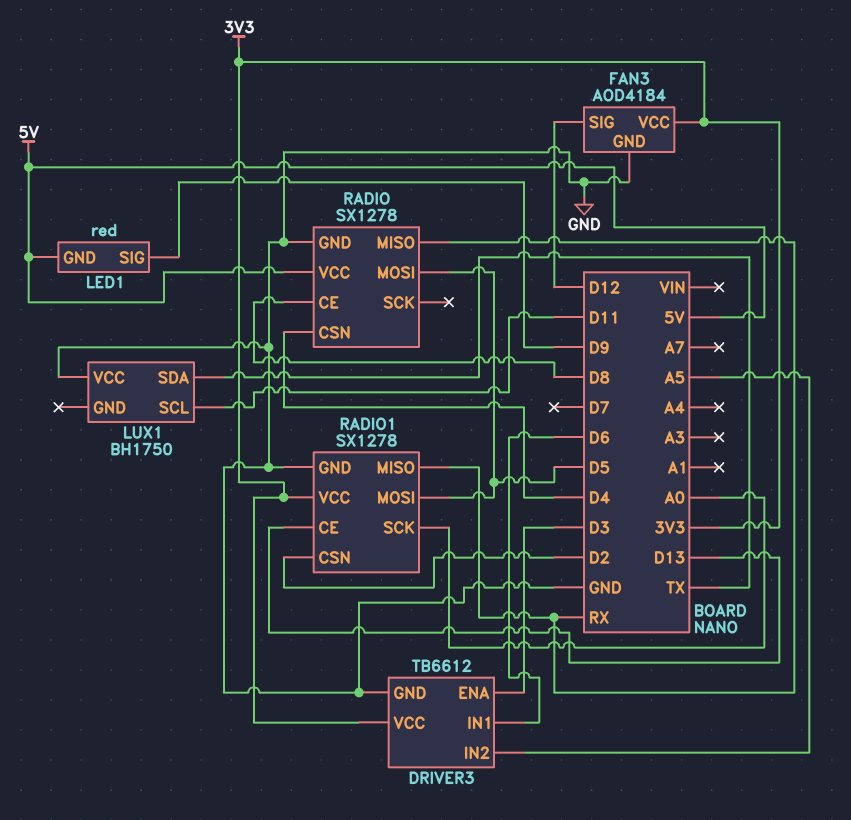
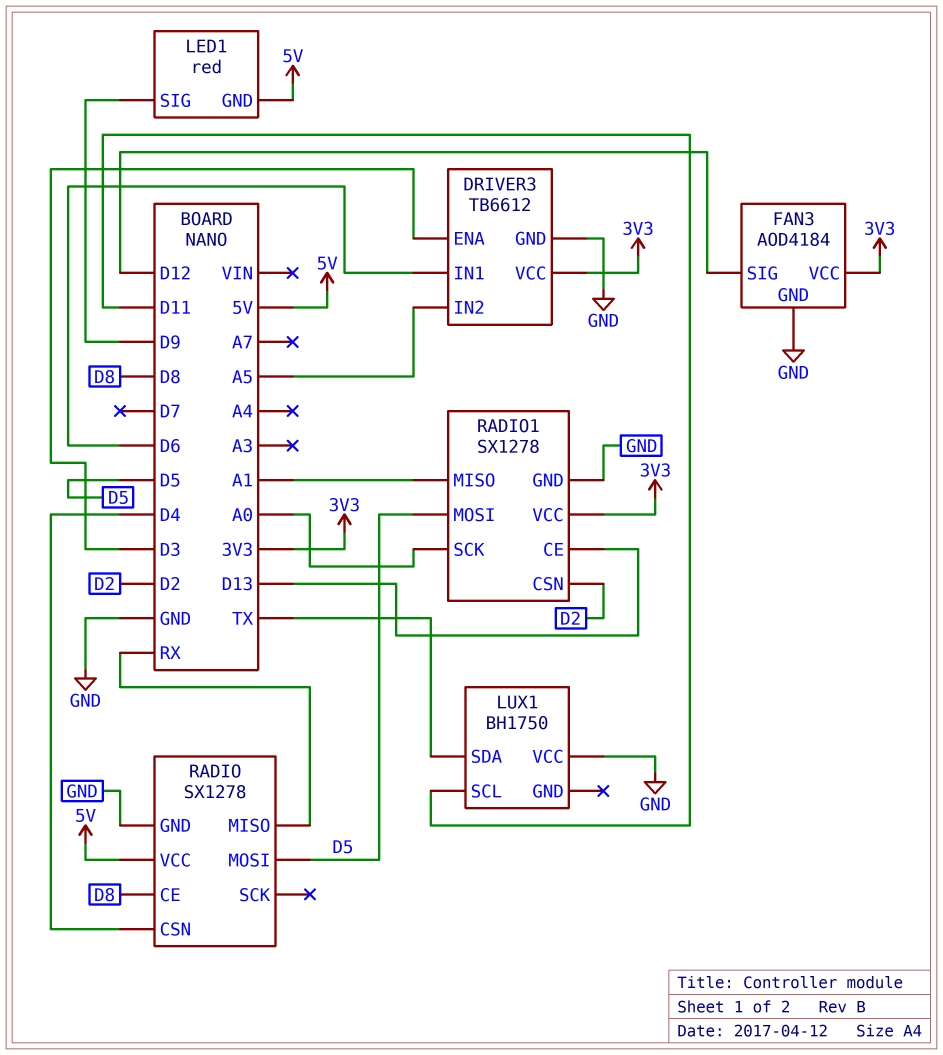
RADIO1 pin MISO: RX -> A1

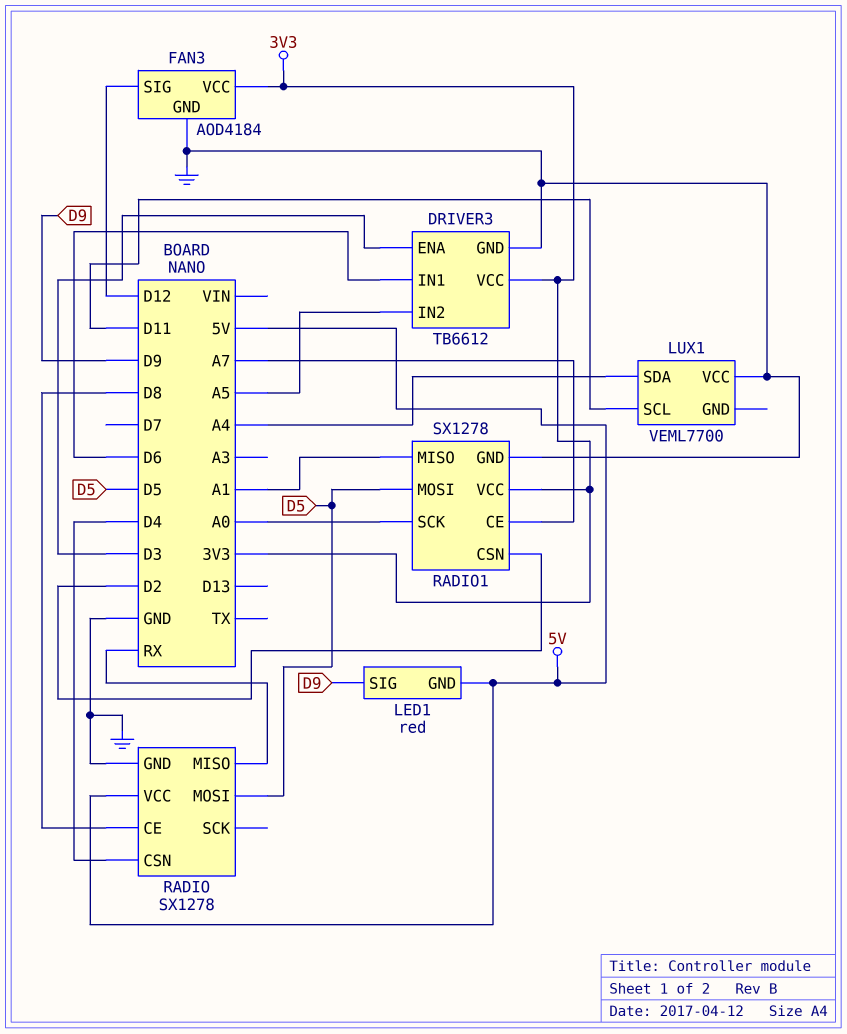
LUX1: BH1750 -> VEML7700
LUX1 pin SDA: TX -> A4
RADIO1 pin CE: D13 -> A7

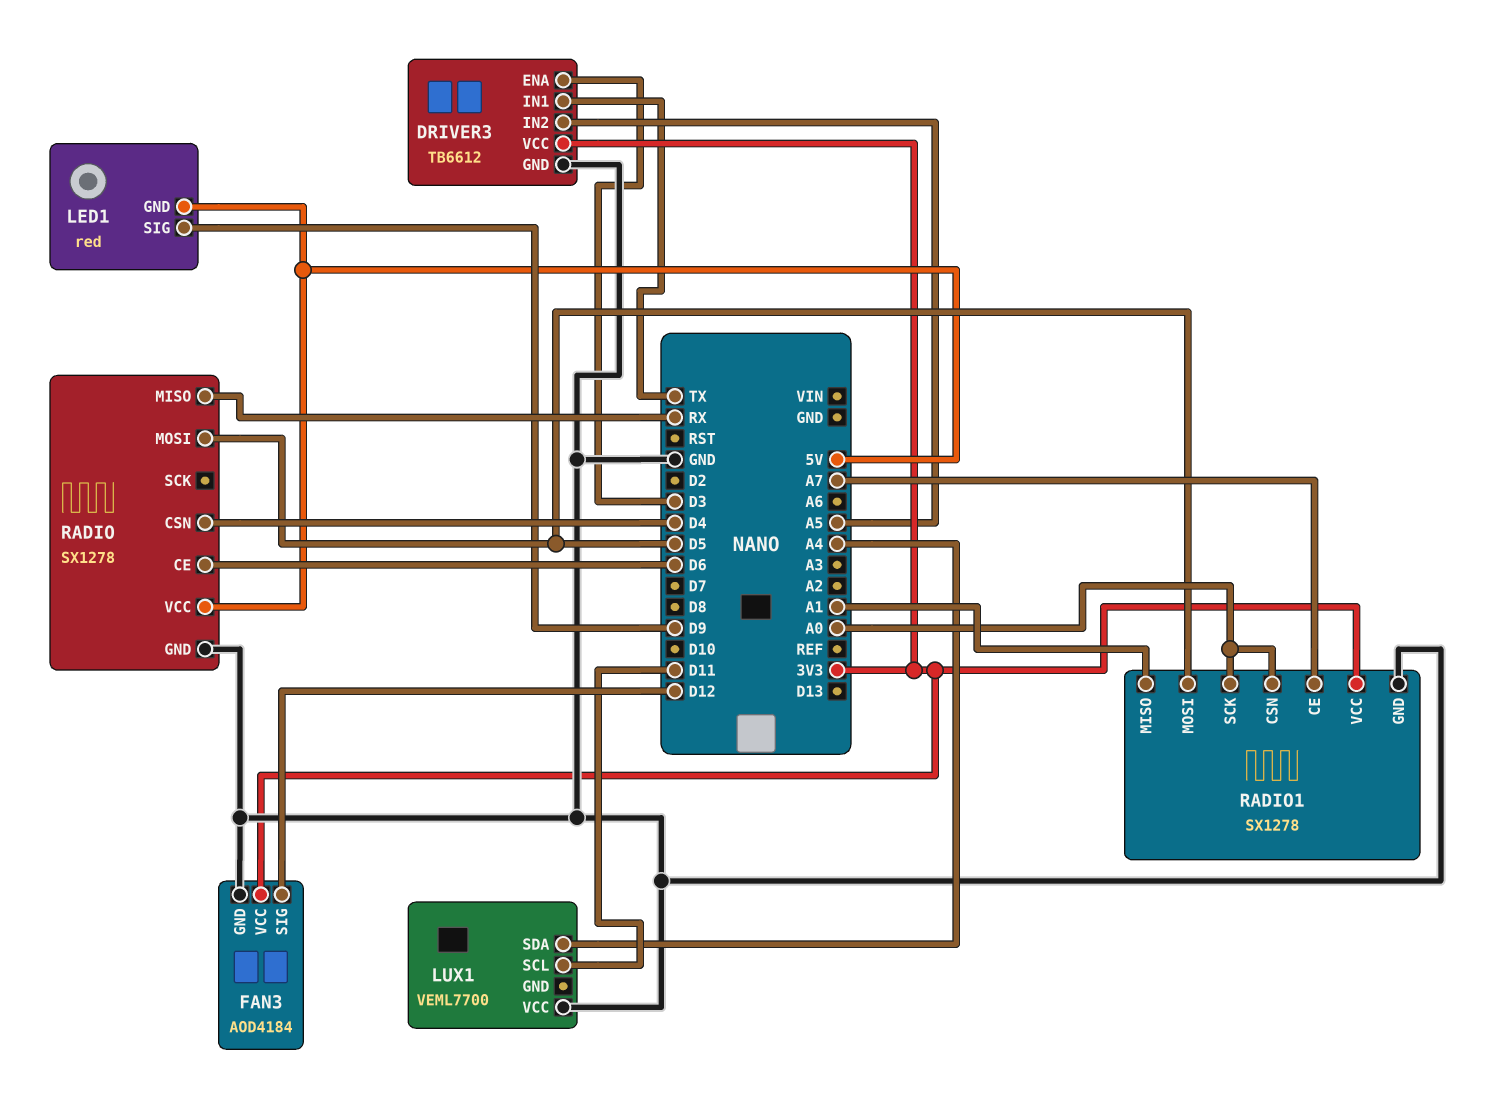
DRIVER3 pin IN1: D6 -> TX
RADIO pin CE: D8 -> D6
RADIO1 pin CSN: D2 -> A0

